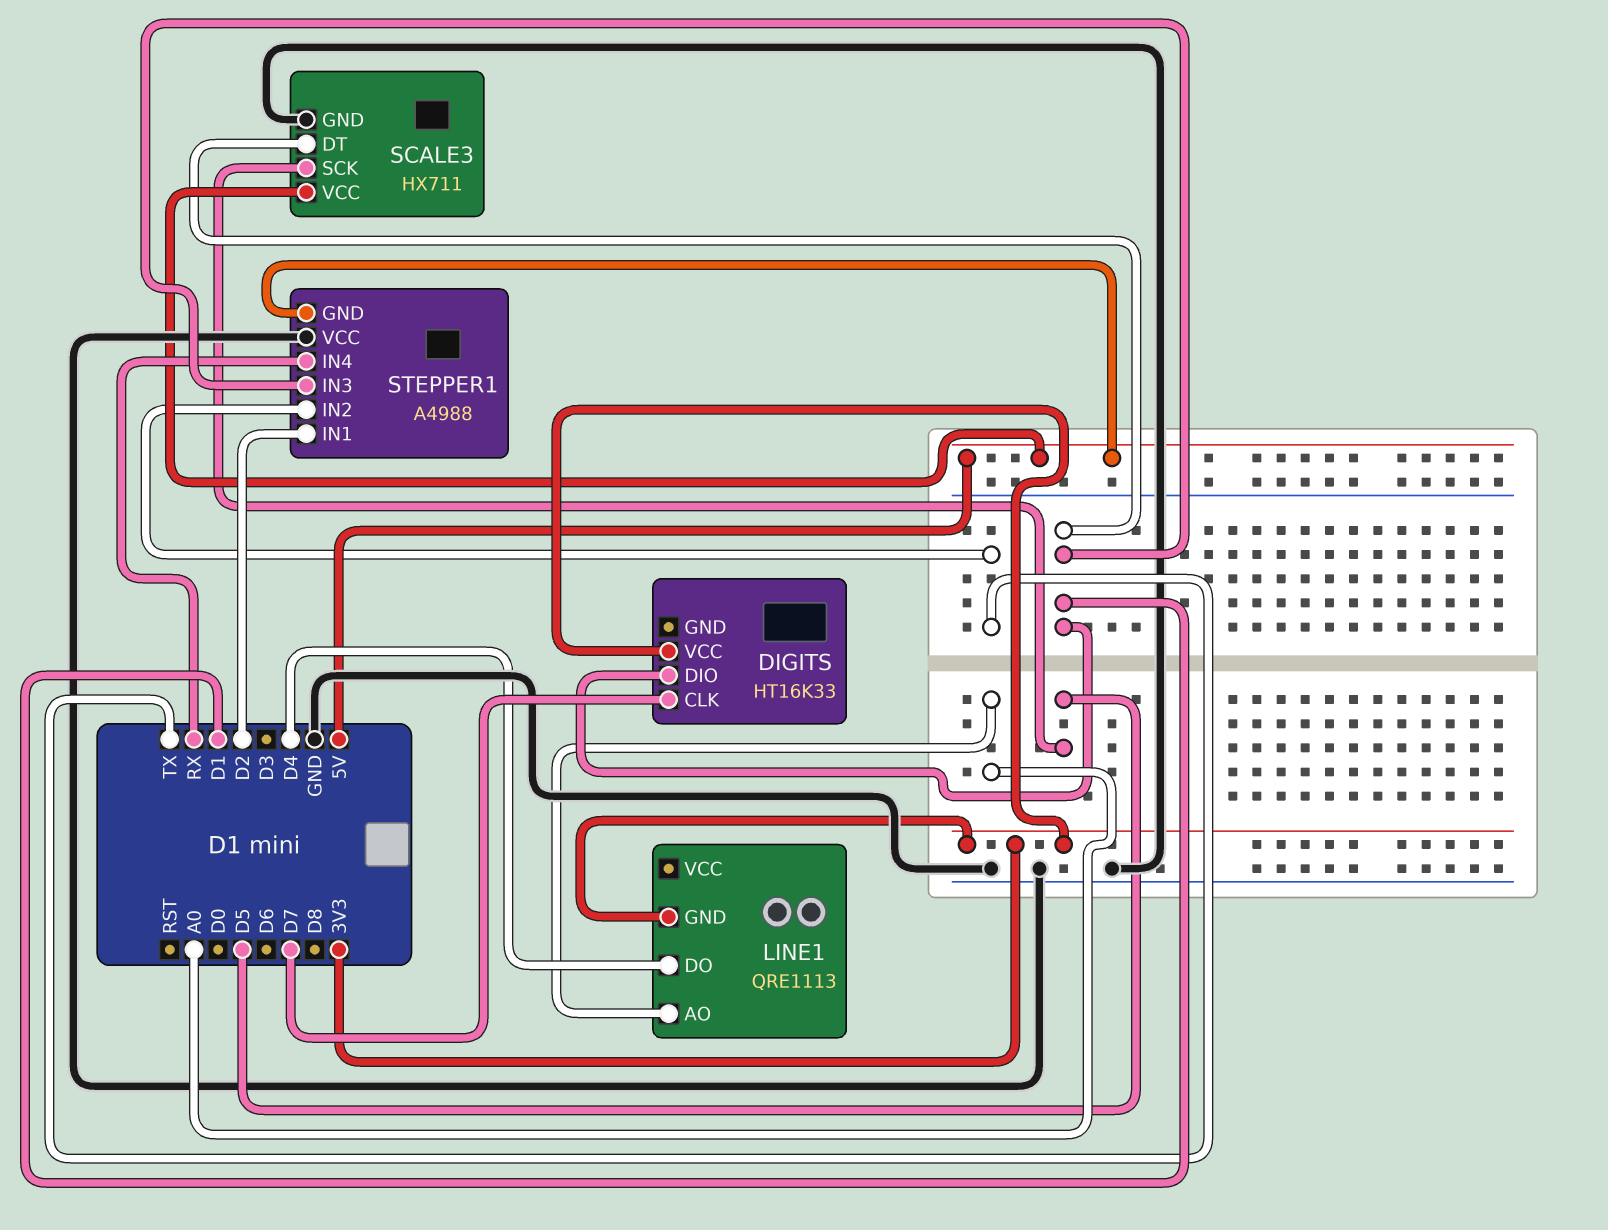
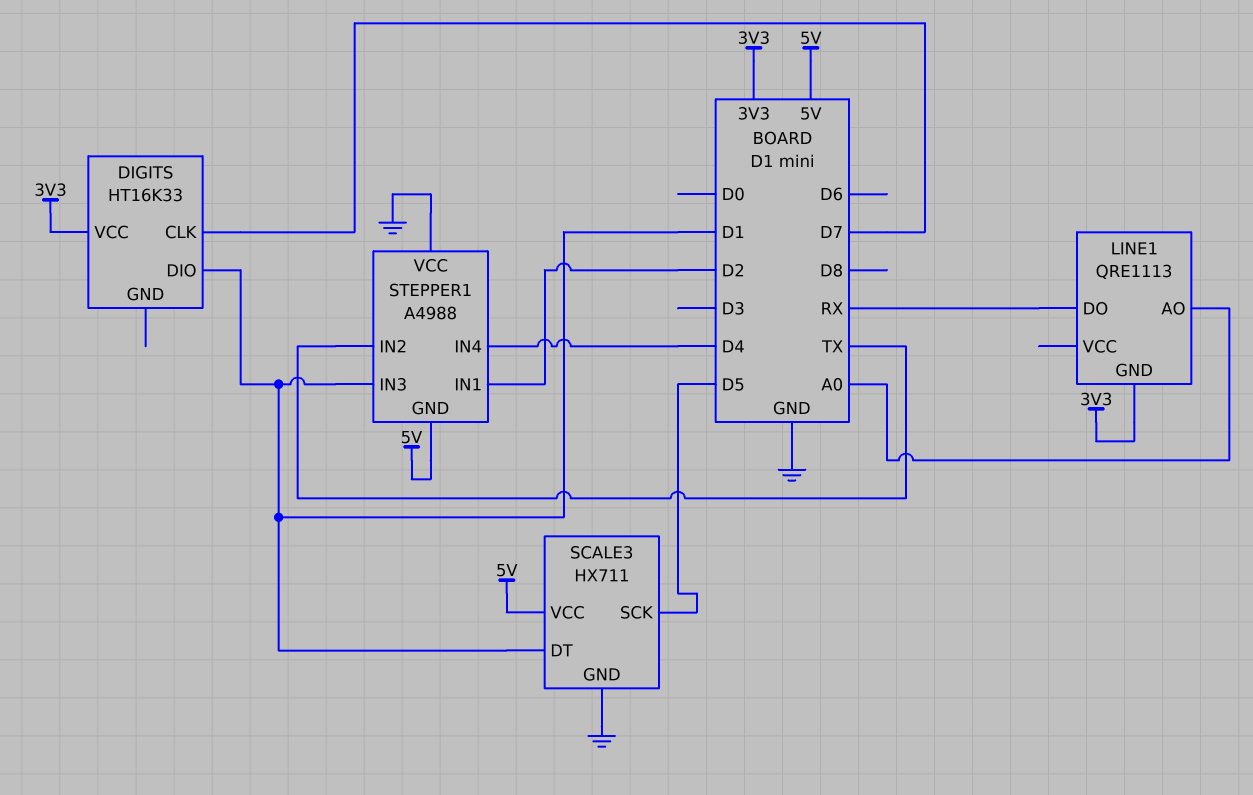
LINE1 pin DO: D4 -> RX
STEPPER1 pin IN4: RX -> D4

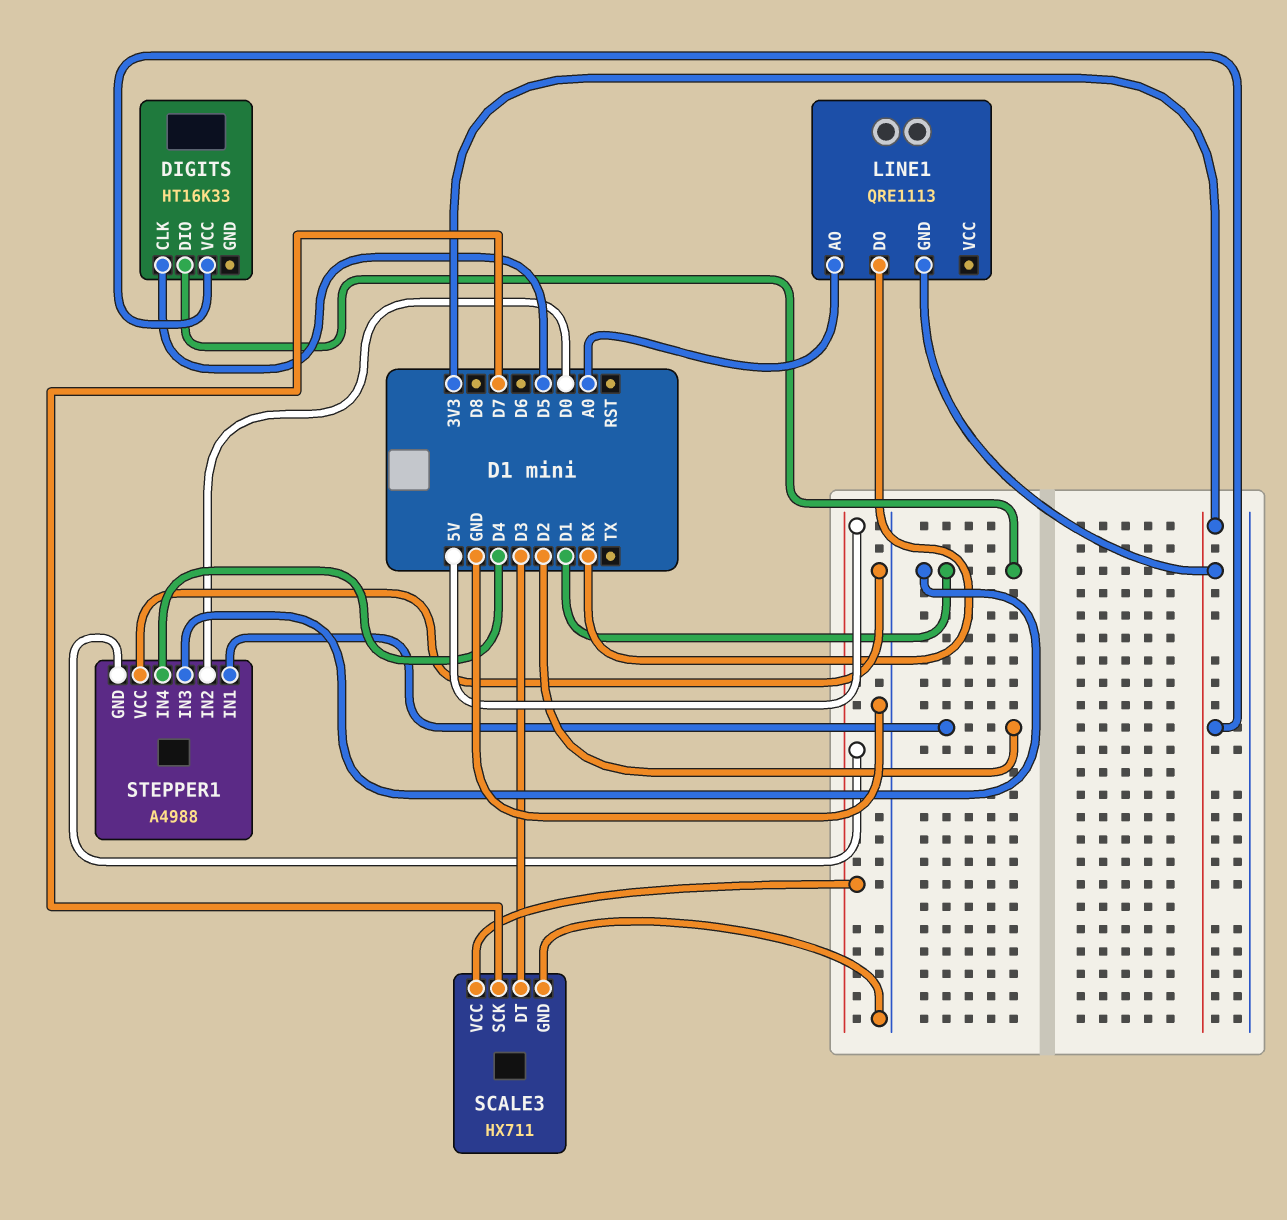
DIGITS pin CLK: D7 -> D5
SCALE3 pin DT: D1 -> D3
SCALE3 pin SCK: D5 -> D7
STEPPER1 pin IN2: TX -> D0

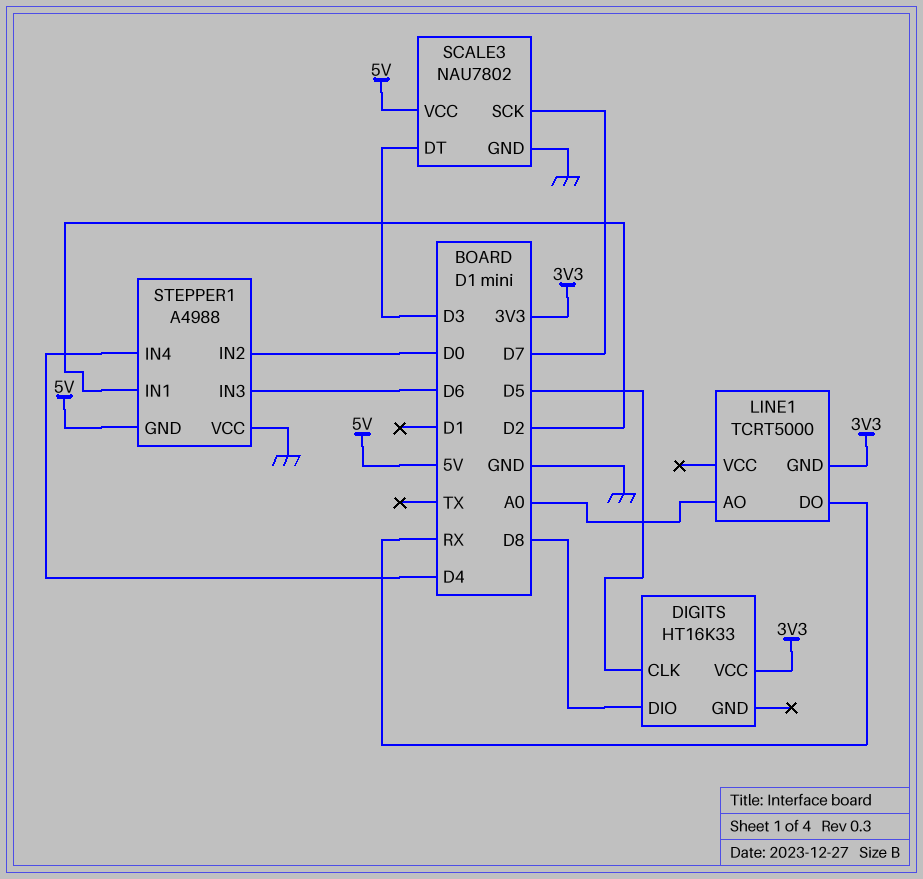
DIGITS pin DIO: D1 -> D8
LINE1: QRE1113 -> TCRT5000
SCALE3: HX711 -> NAU7802
STEPPER1 pin IN3: D1 -> D6

